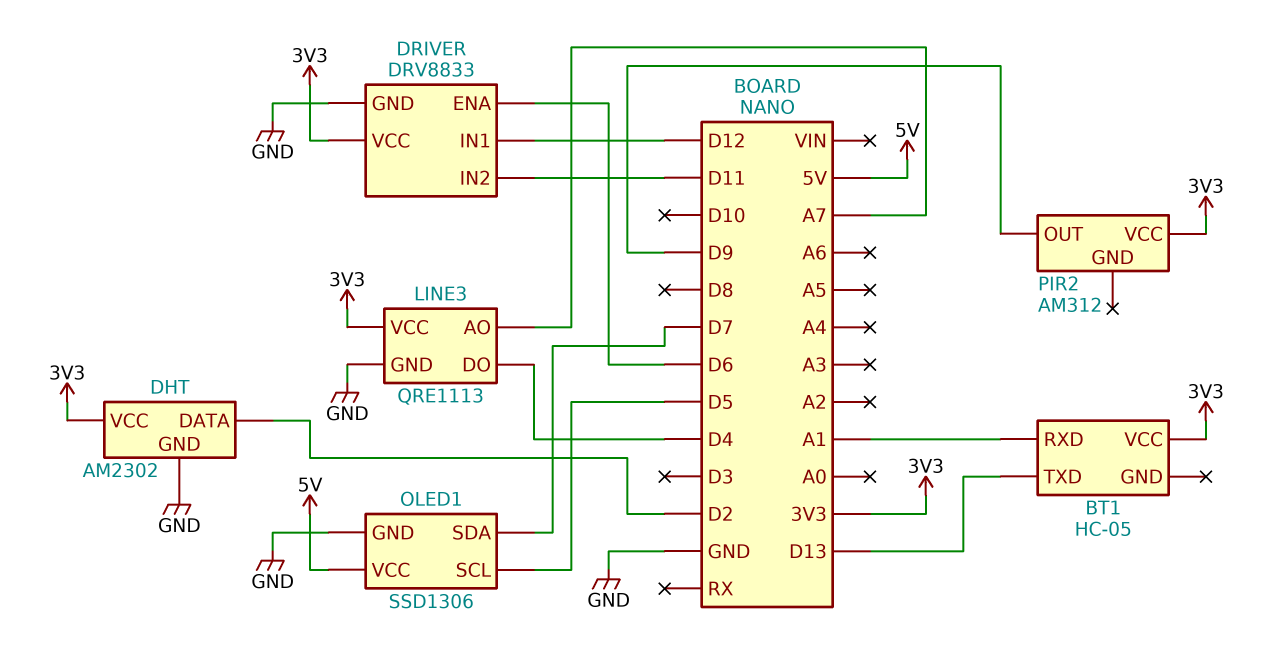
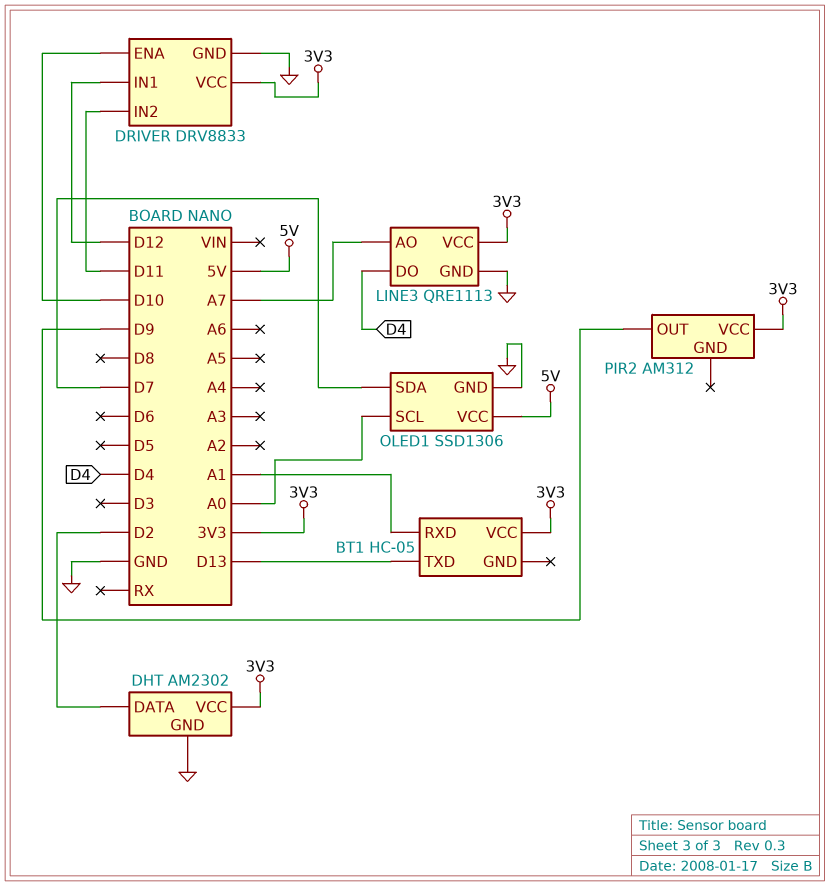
DRIVER pin ENA: D6 -> D10
OLED1 pin SCL: D5 -> A0

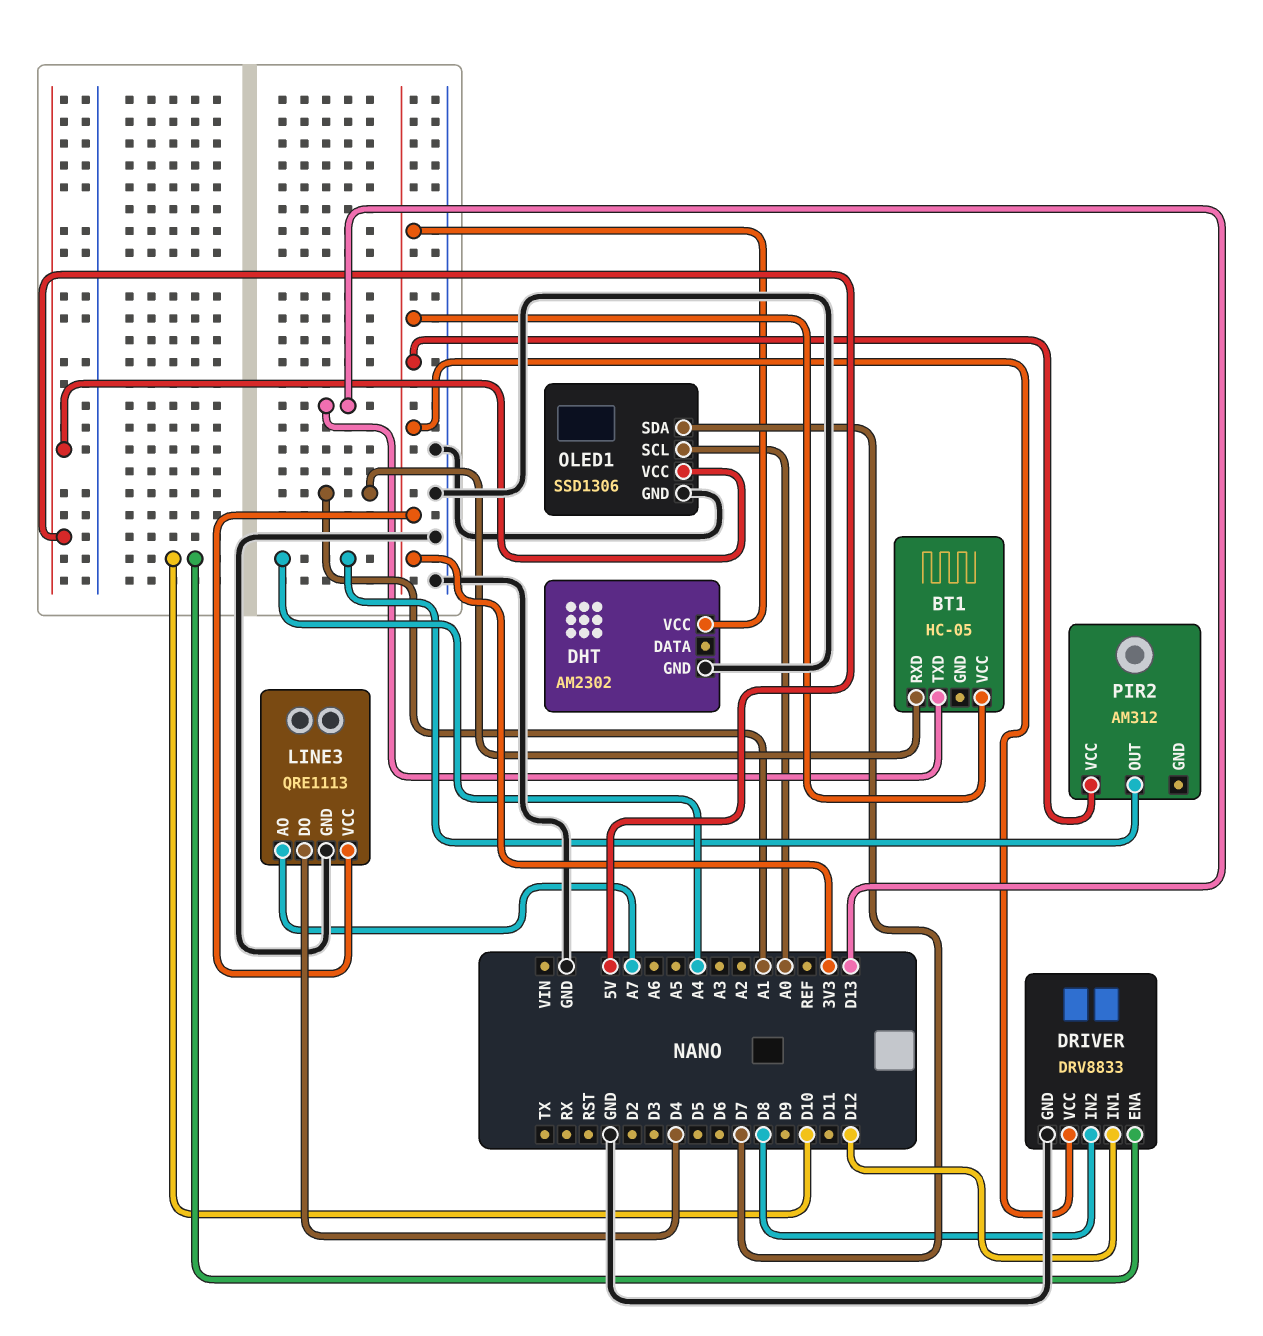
DHT pin DATA: D2 -> none
DRIVER pin IN2: D11 -> D8
PIR2 pin OUT: D9 -> A4

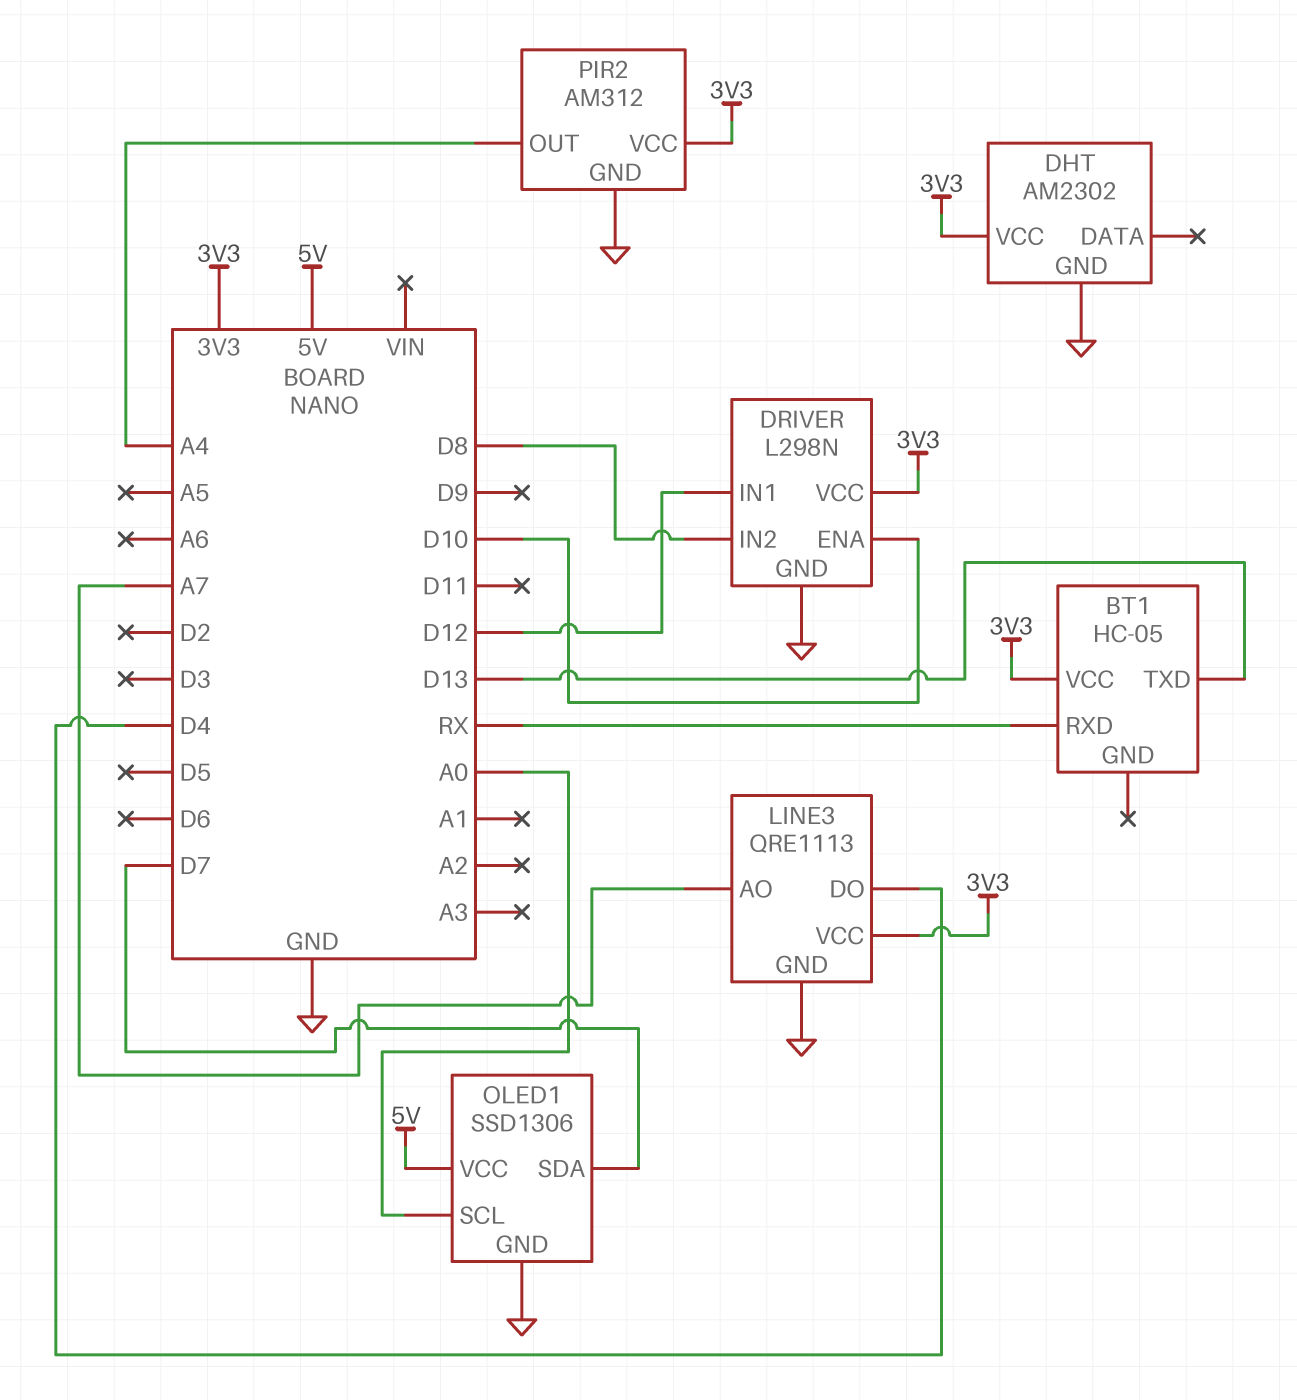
BT1 pin RXD: A1 -> RX
DRIVER: DRV8833 -> L298N
PIR2 pin GND: none -> GND

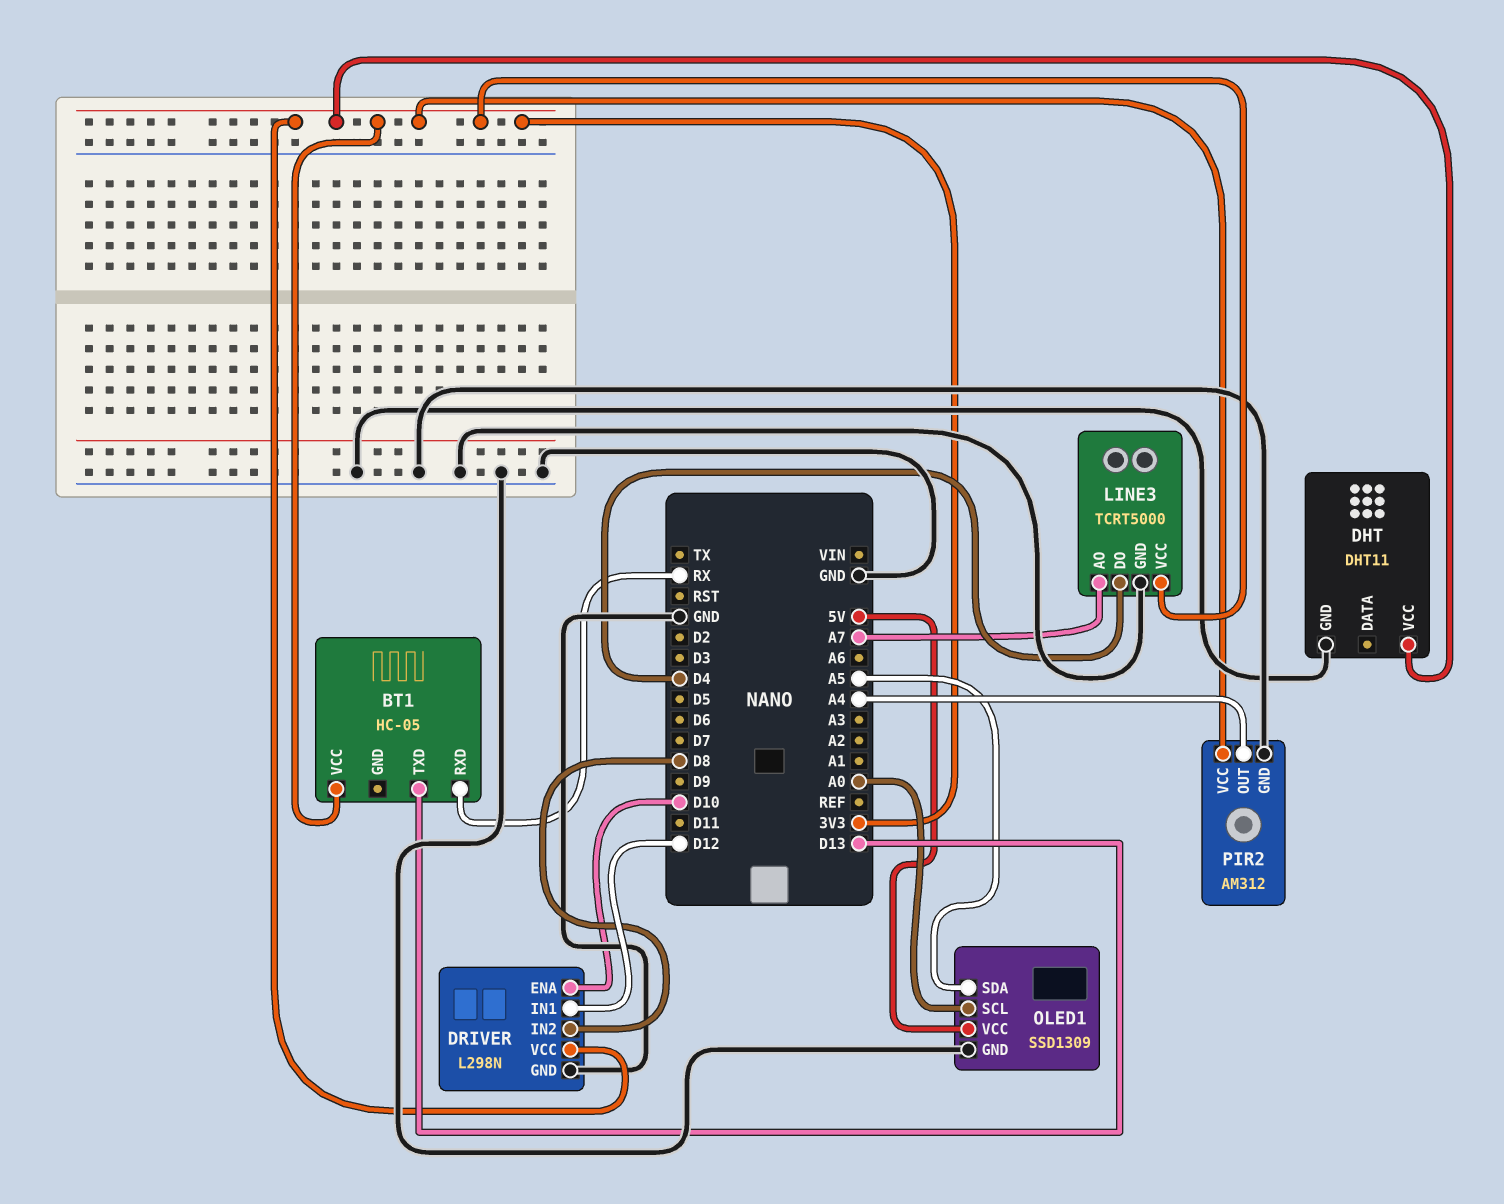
DHT: AM2302 -> DHT11
LINE3: QRE1113 -> TCRT5000
OLED1: SSD1306 -> SSD1309
OLED1 pin SDA: D7 -> A5

